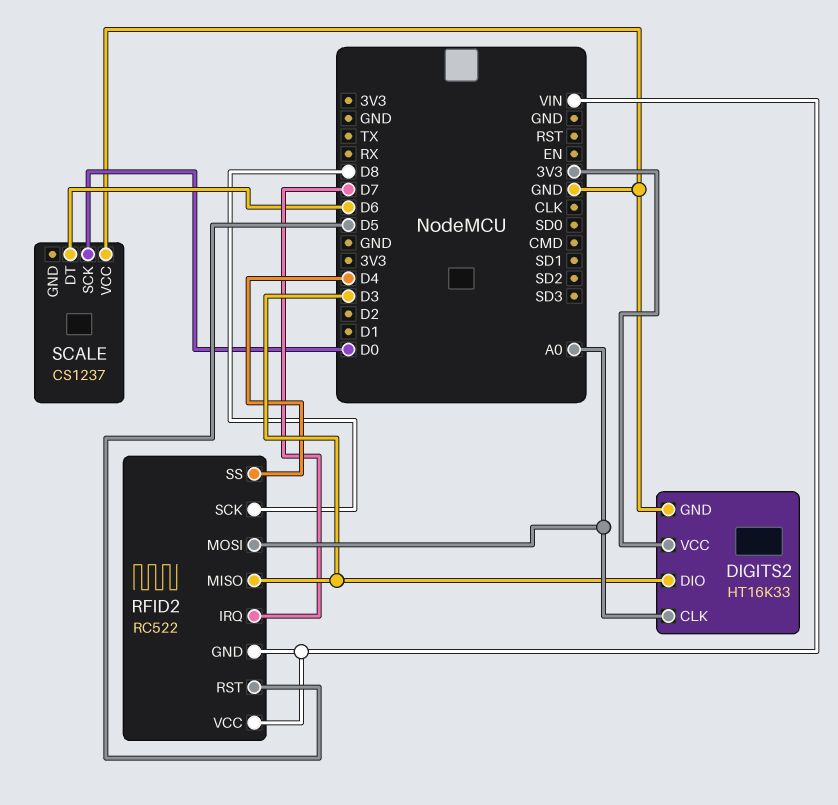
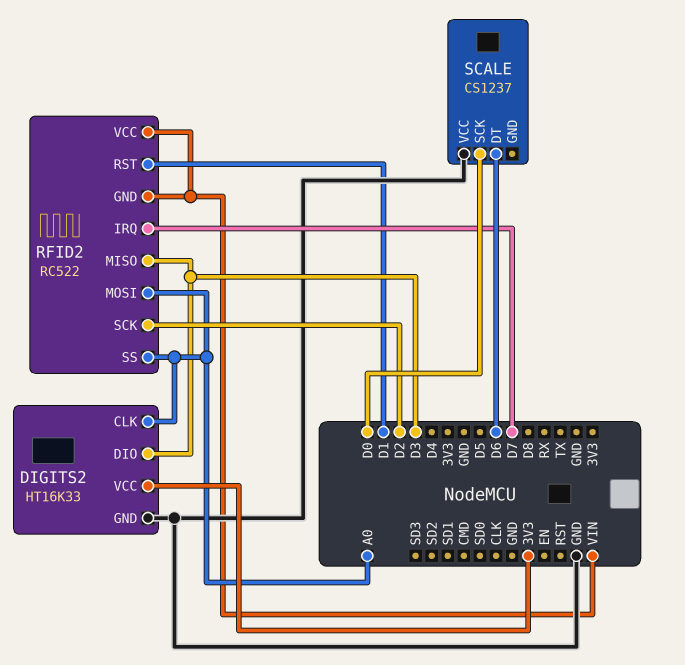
RFID2 pin RST: D5 -> D1
RFID2 pin SCK: D8 -> D2
RFID2 pin SS: D4 -> A0

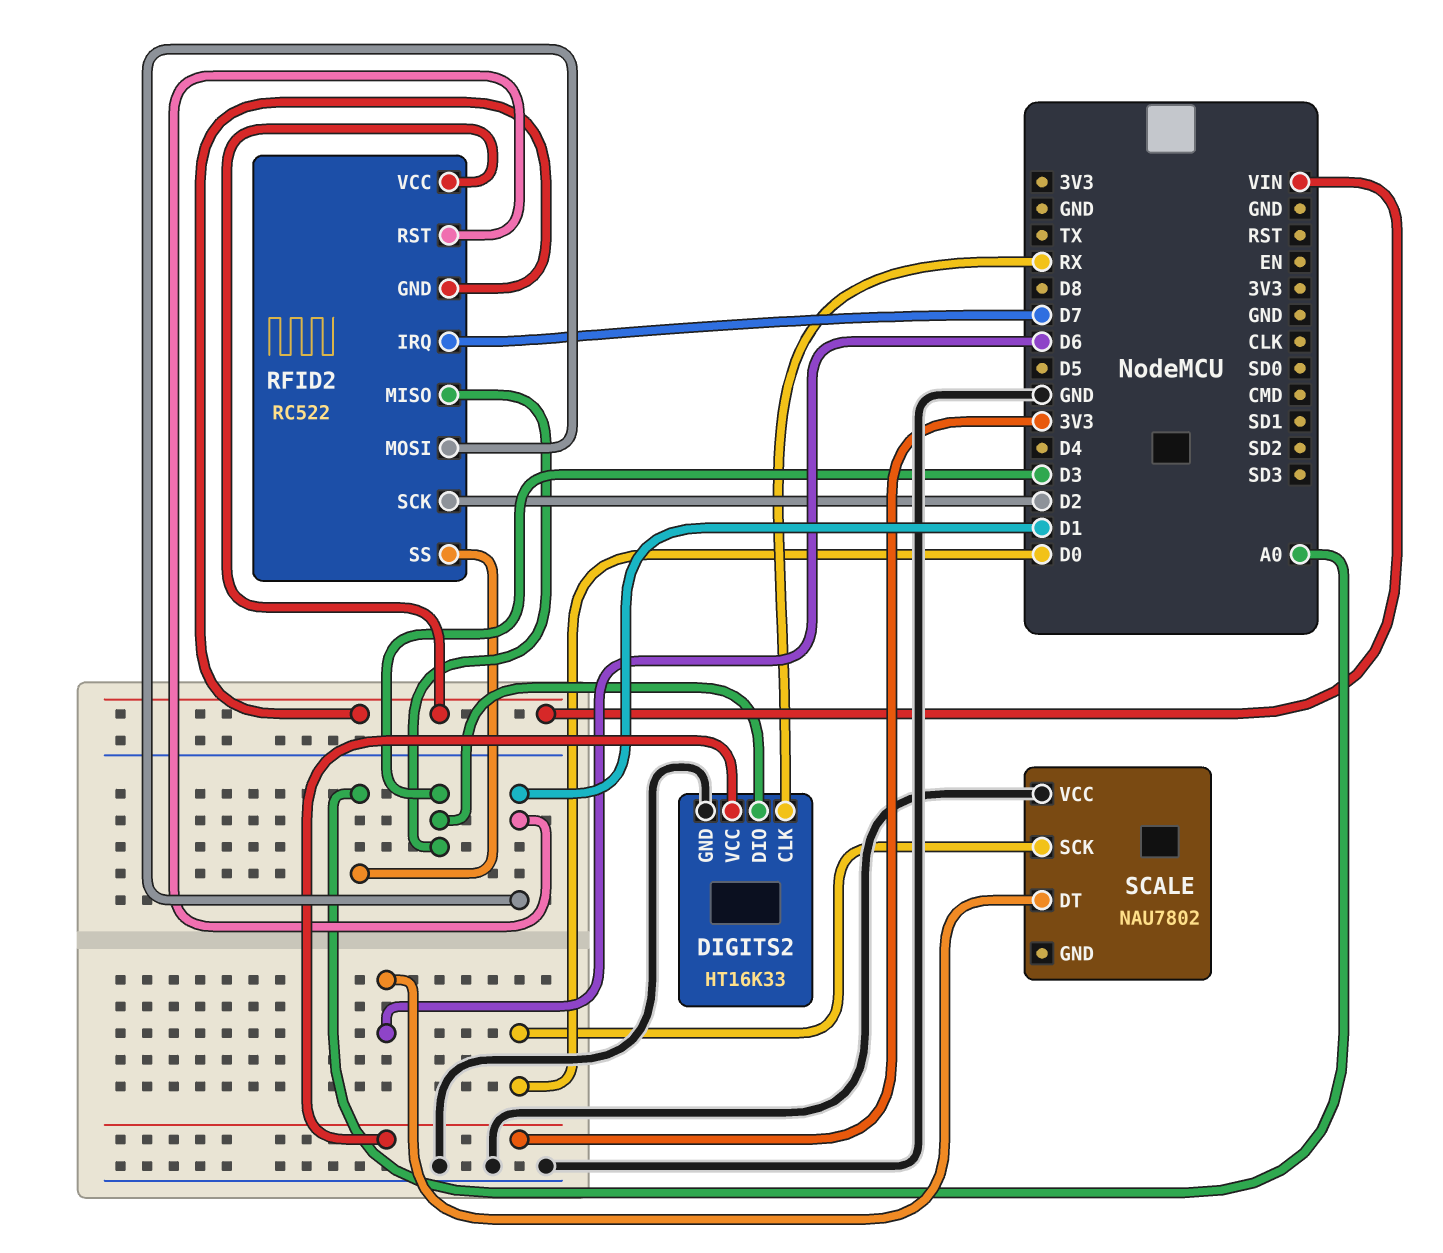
DIGITS2 pin CLK: A0 -> RX
RFID2 pin MOSI: A0 -> D1
SCALE: CS1237 -> NAU7802

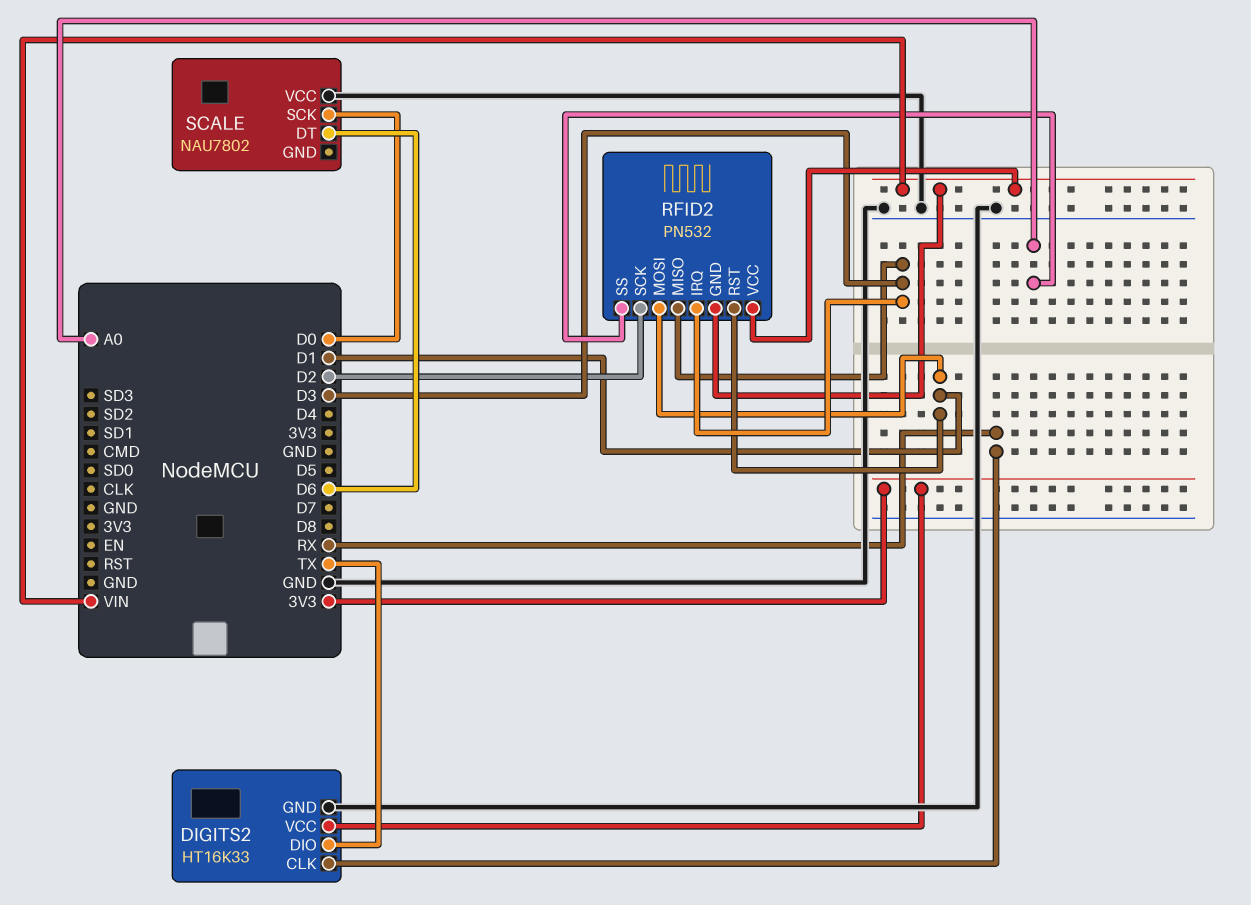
DIGITS2 pin DIO: D3 -> TX
RFID2: RC522 -> PN532
RFID2 pin IRQ: D7 -> D3

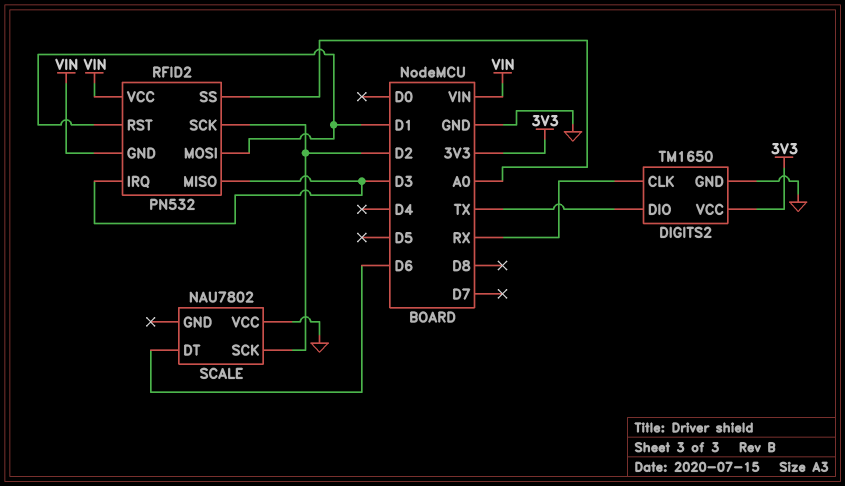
DIGITS2: HT16K33 -> TM1650
SCALE pin SCK: D0 -> D2

